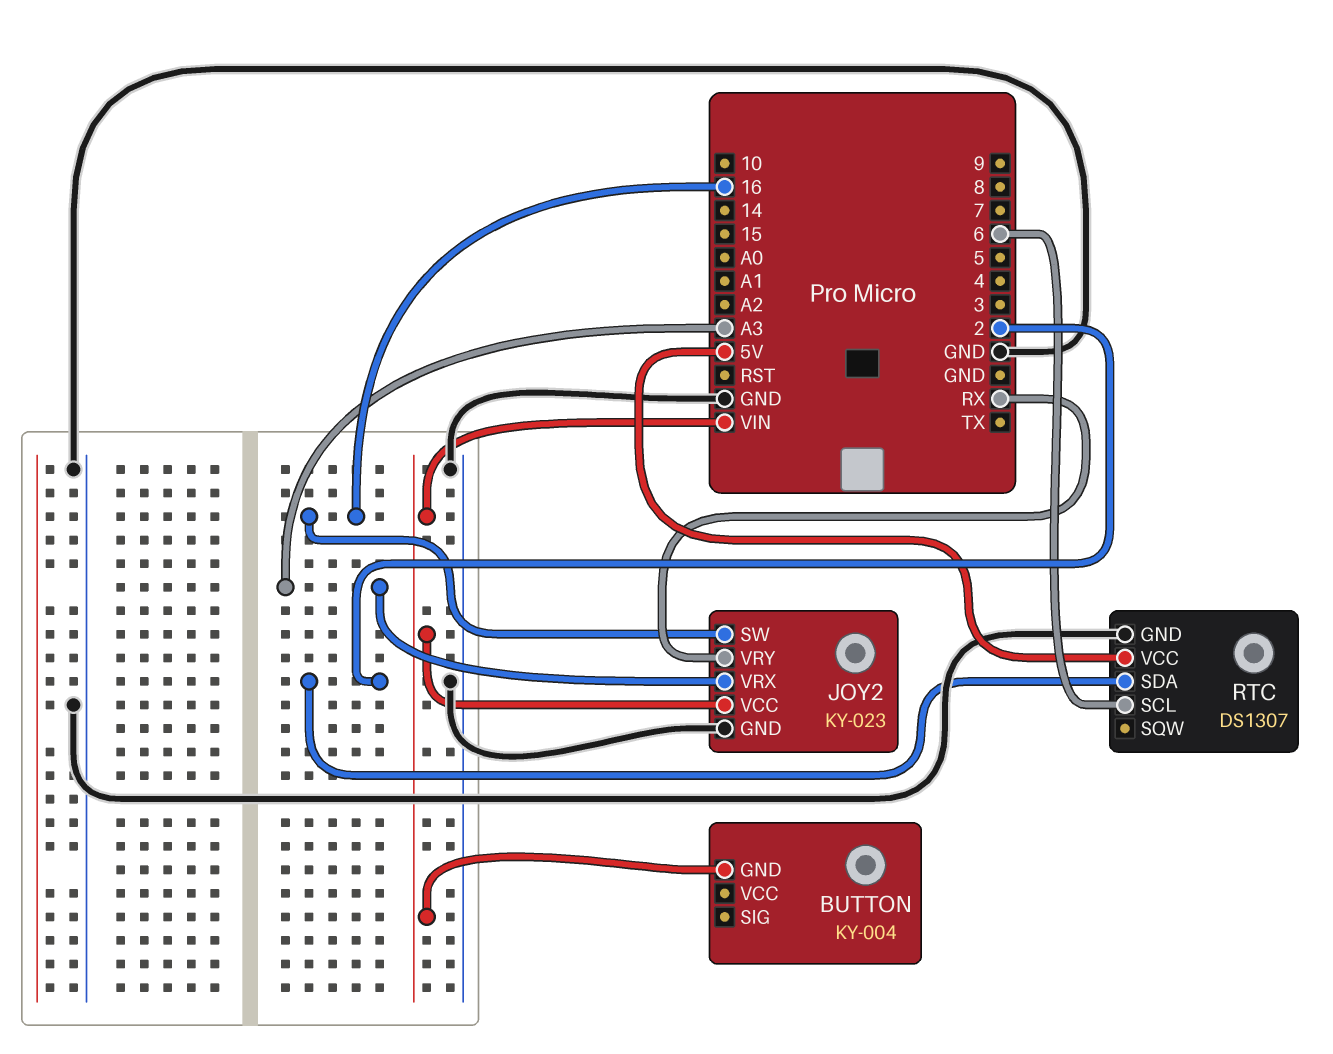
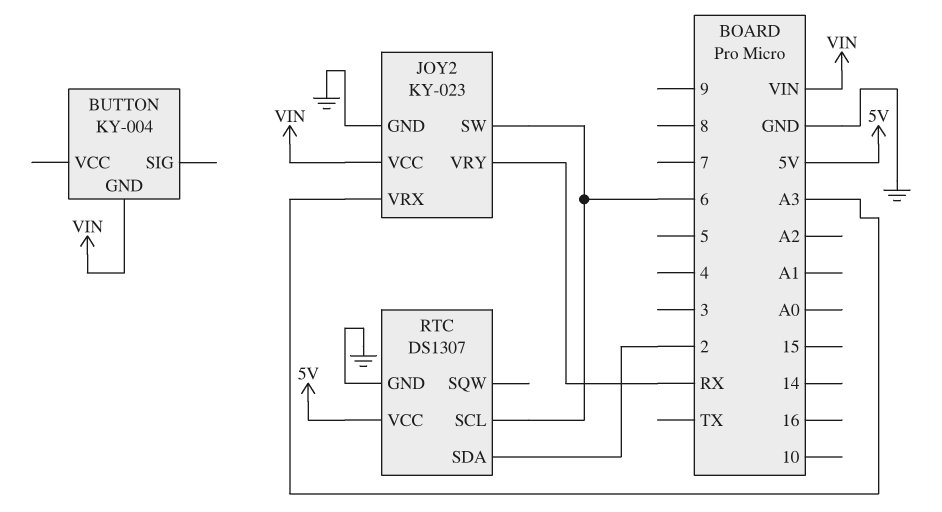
JOY2 pin SW: 16 -> 6

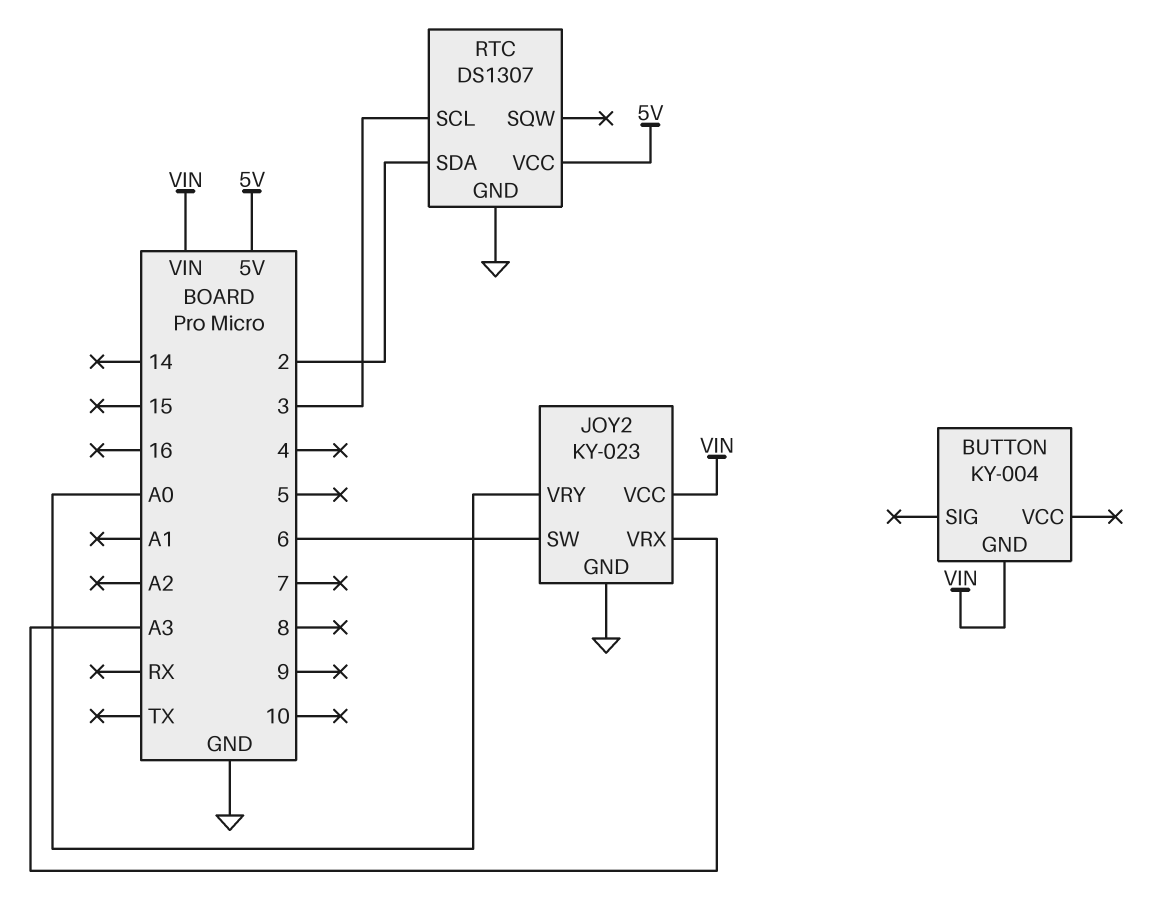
JOY2 pin VRY: RX -> A0
RTC pin SCL: 6 -> 3

